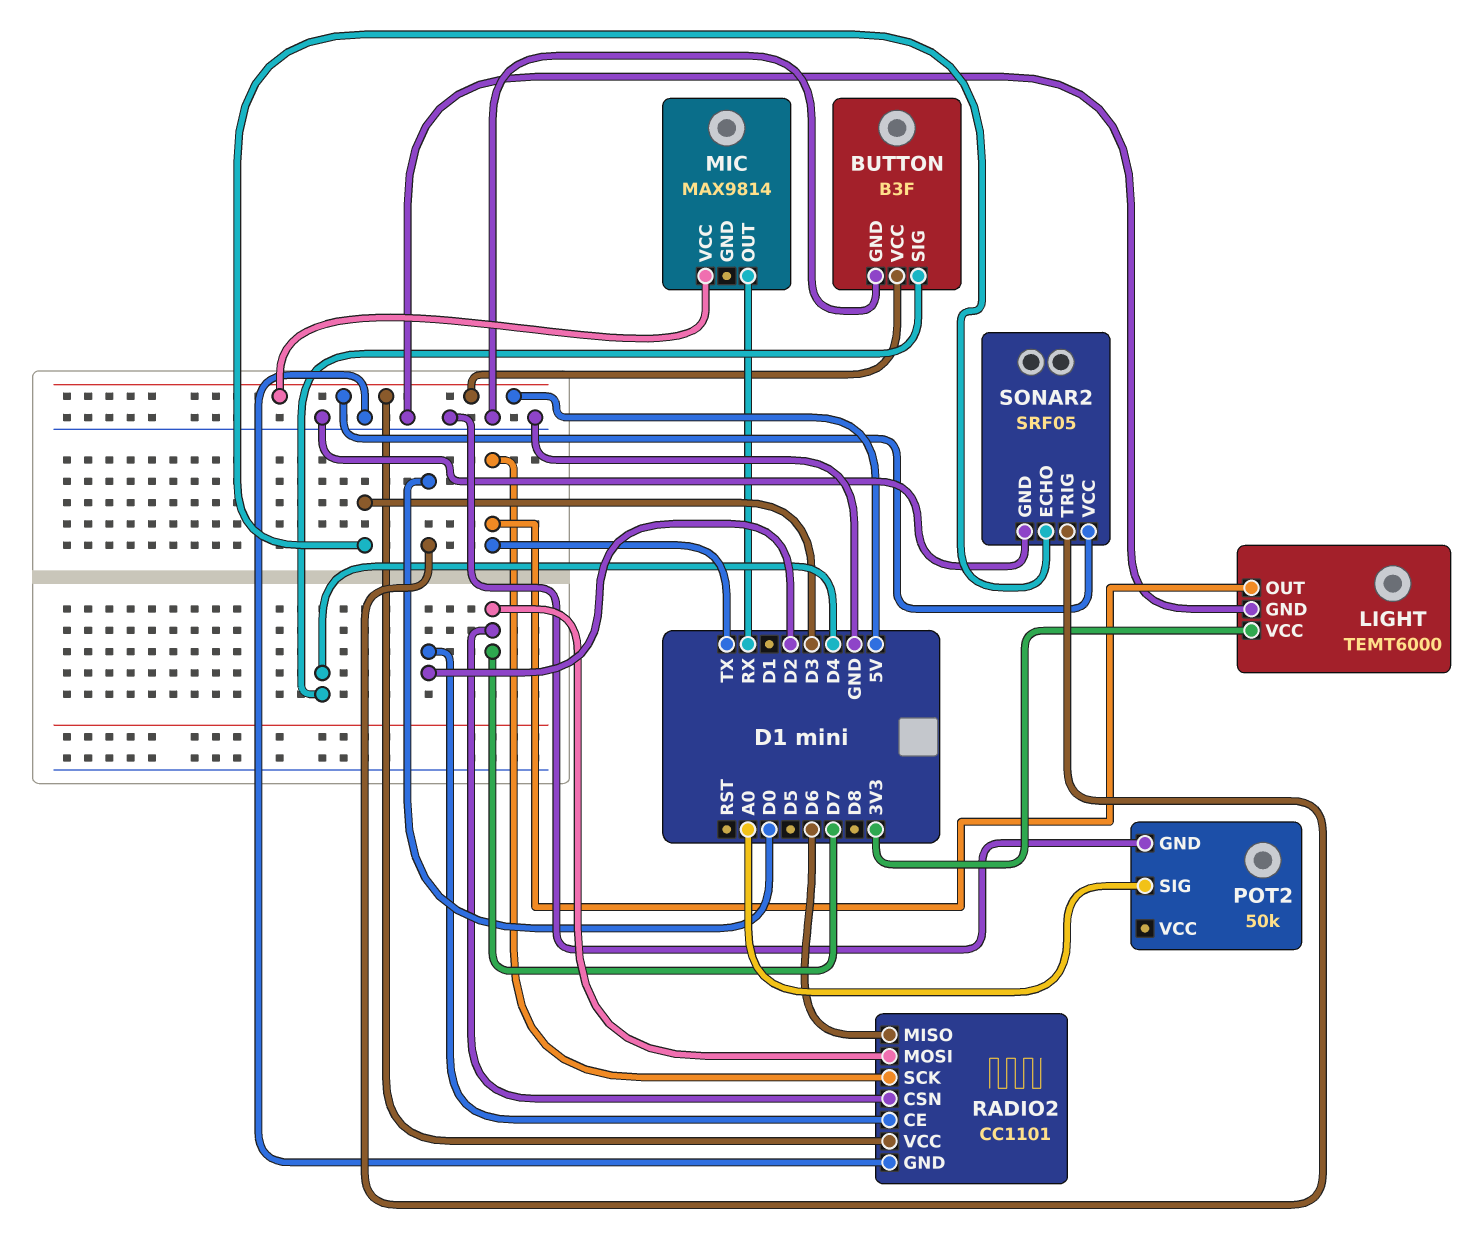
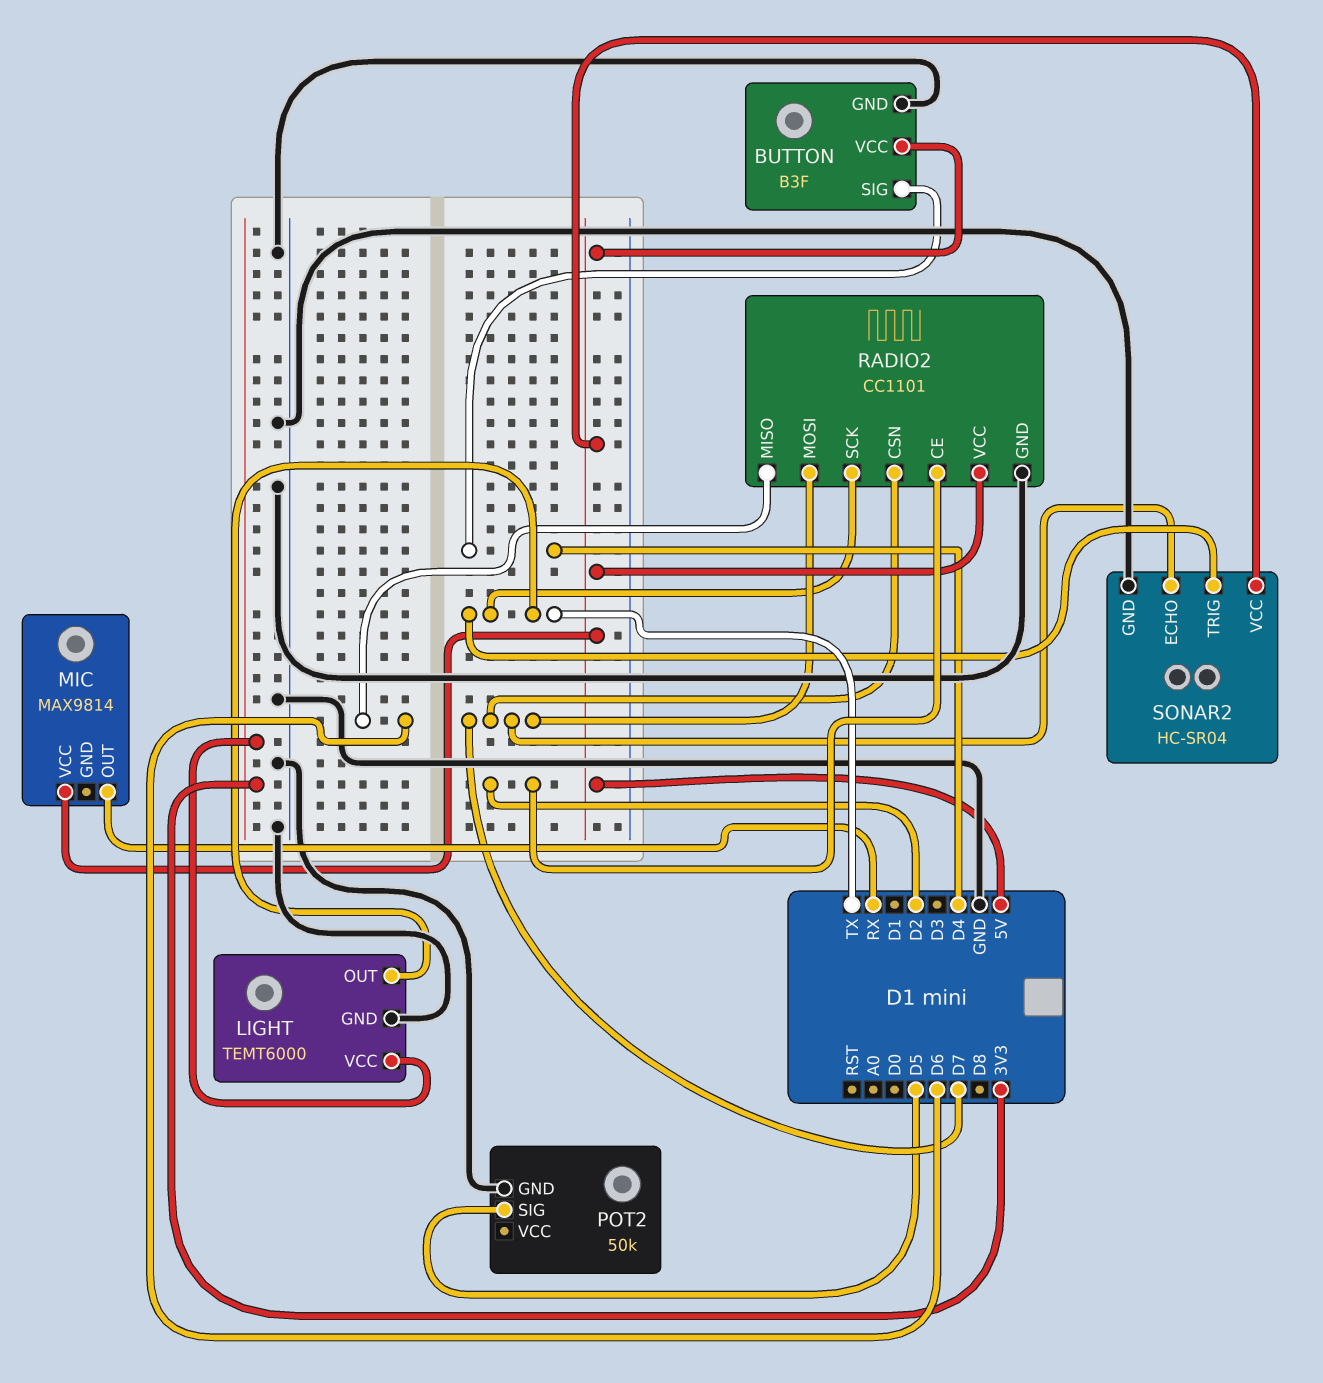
POT2 pin SIG: A0 -> D5
SONAR2: SRF05 -> HC-SR04
SONAR2 pin ECHO: D3 -> D7
SONAR2 pin TRIG: D0 -> TX

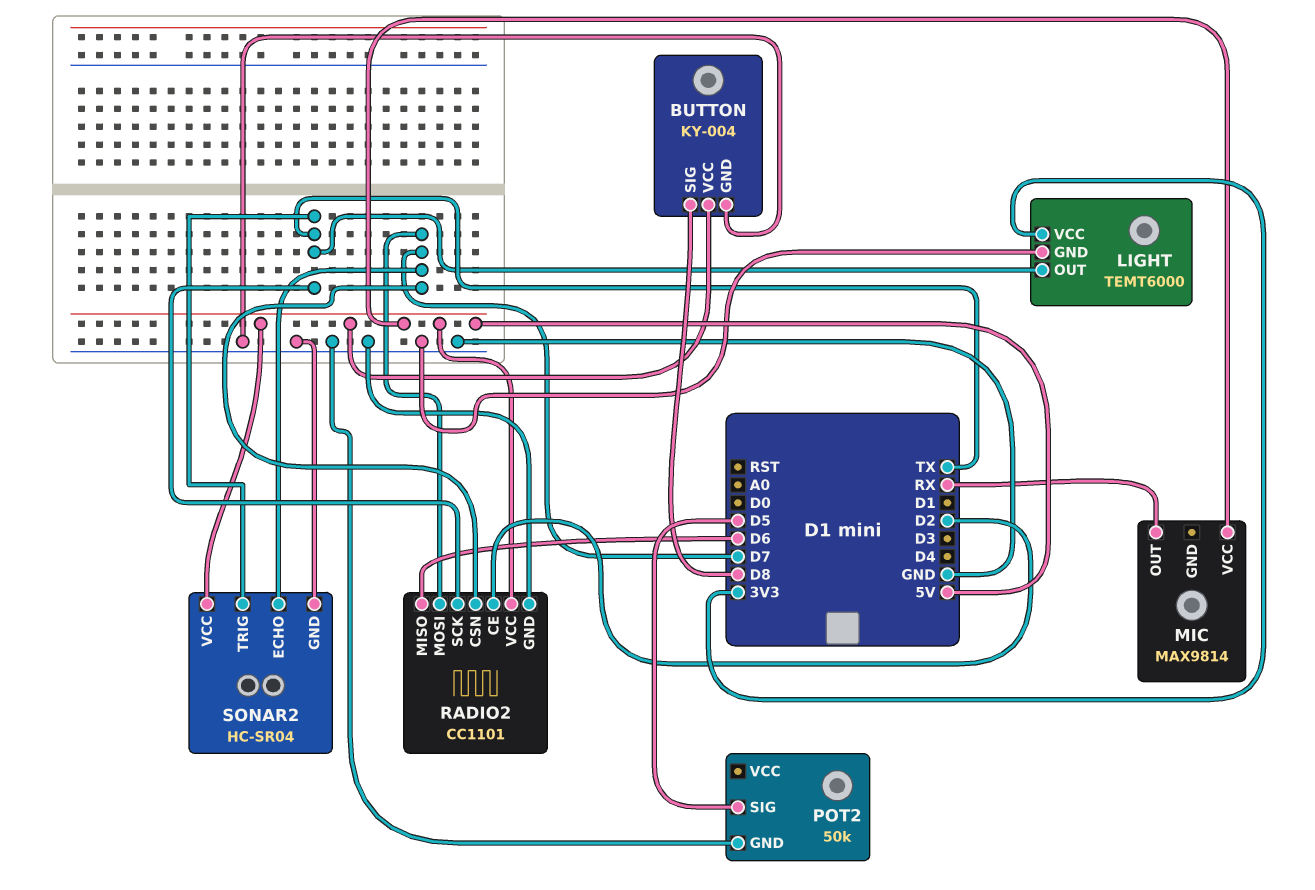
BUTTON: B3F -> KY-004
BUTTON pin SIG: D4 -> D8

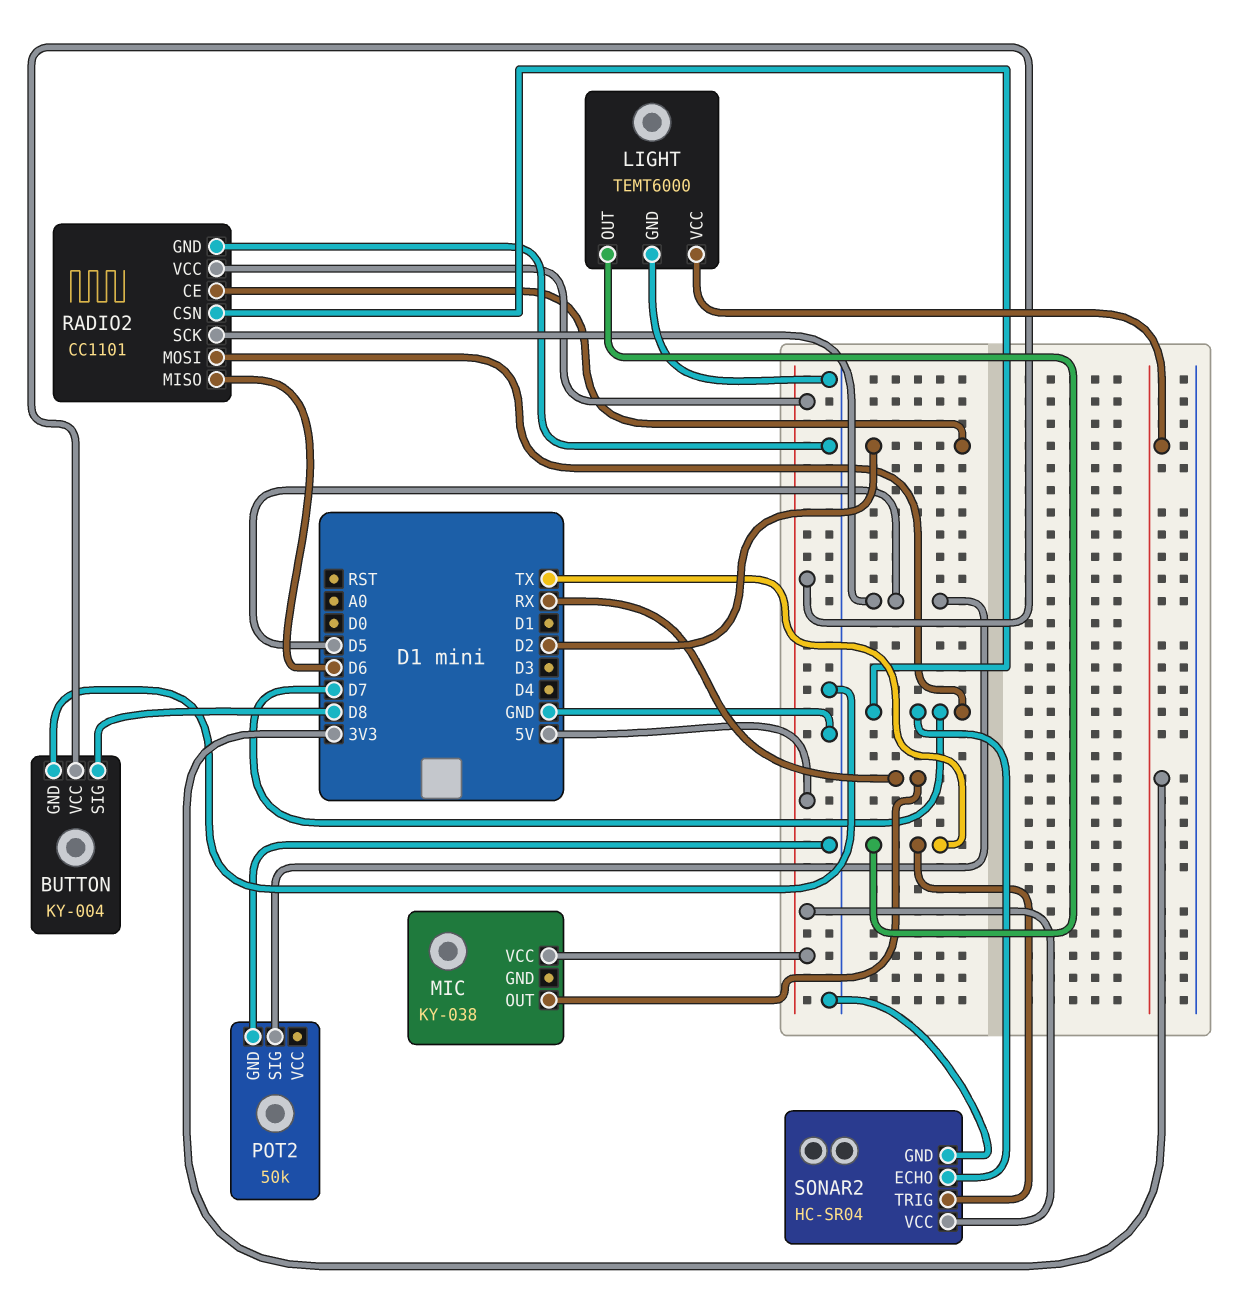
MIC: MAX9814 -> KY-038
RADIO2 pin SCK: TX -> D5

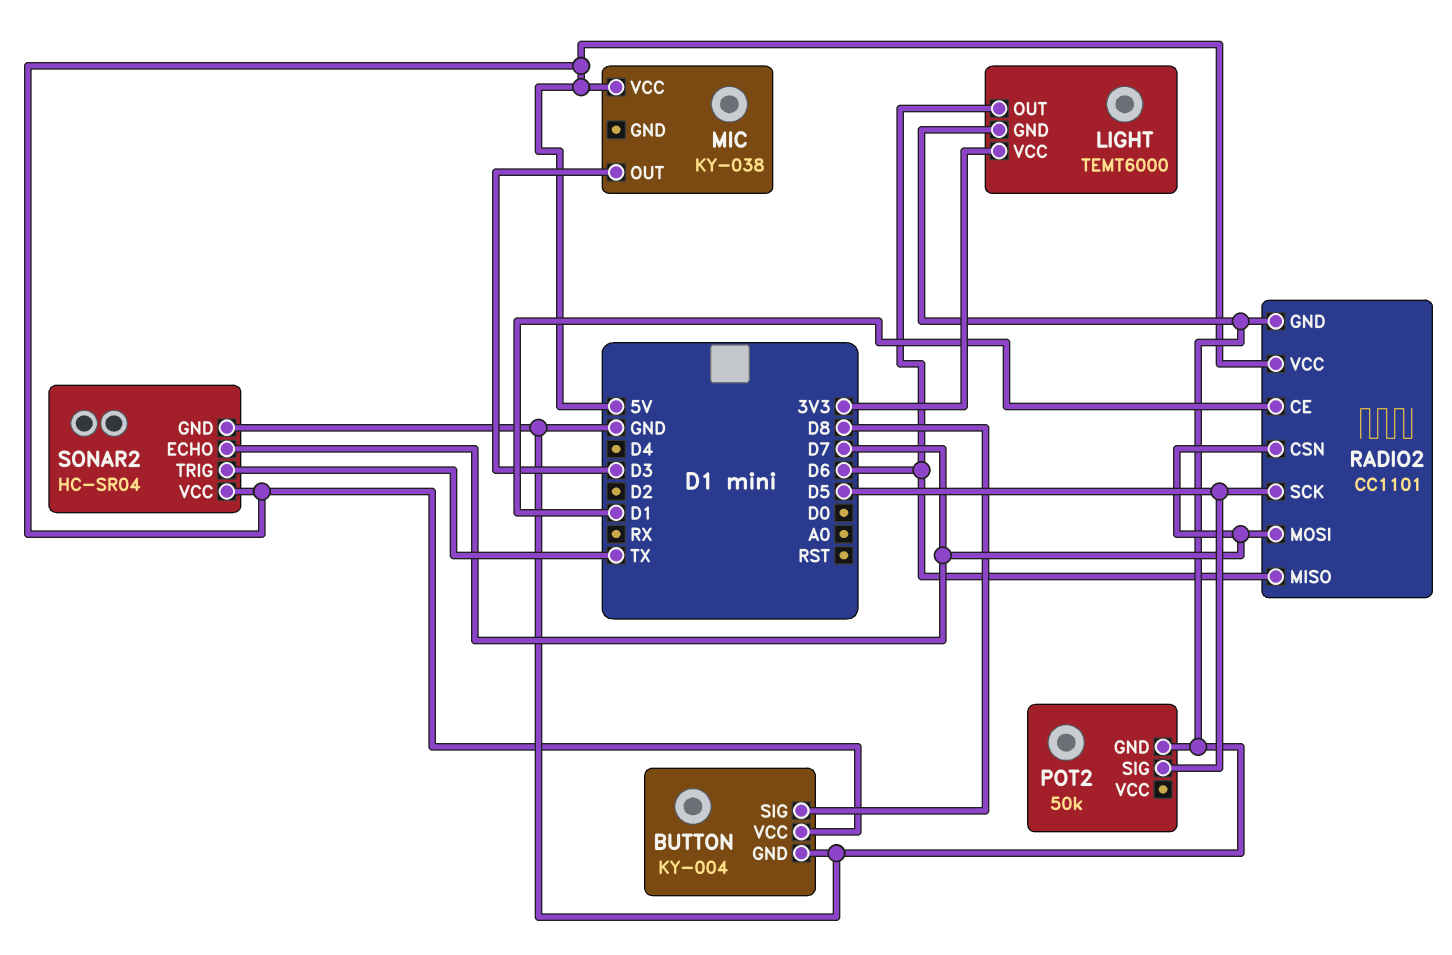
LIGHT pin OUT: TX -> D6
MIC pin OUT: RX -> D3
RADIO2 pin CE: D2 -> D1

